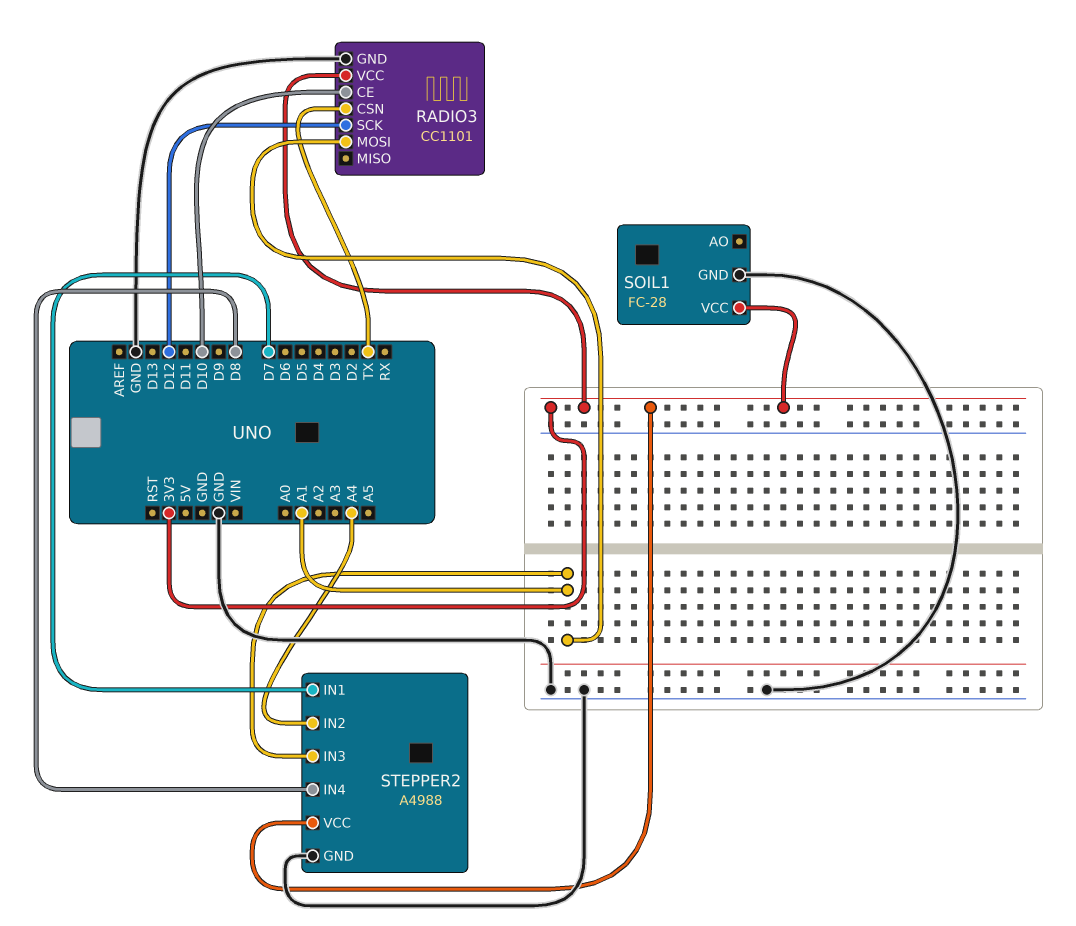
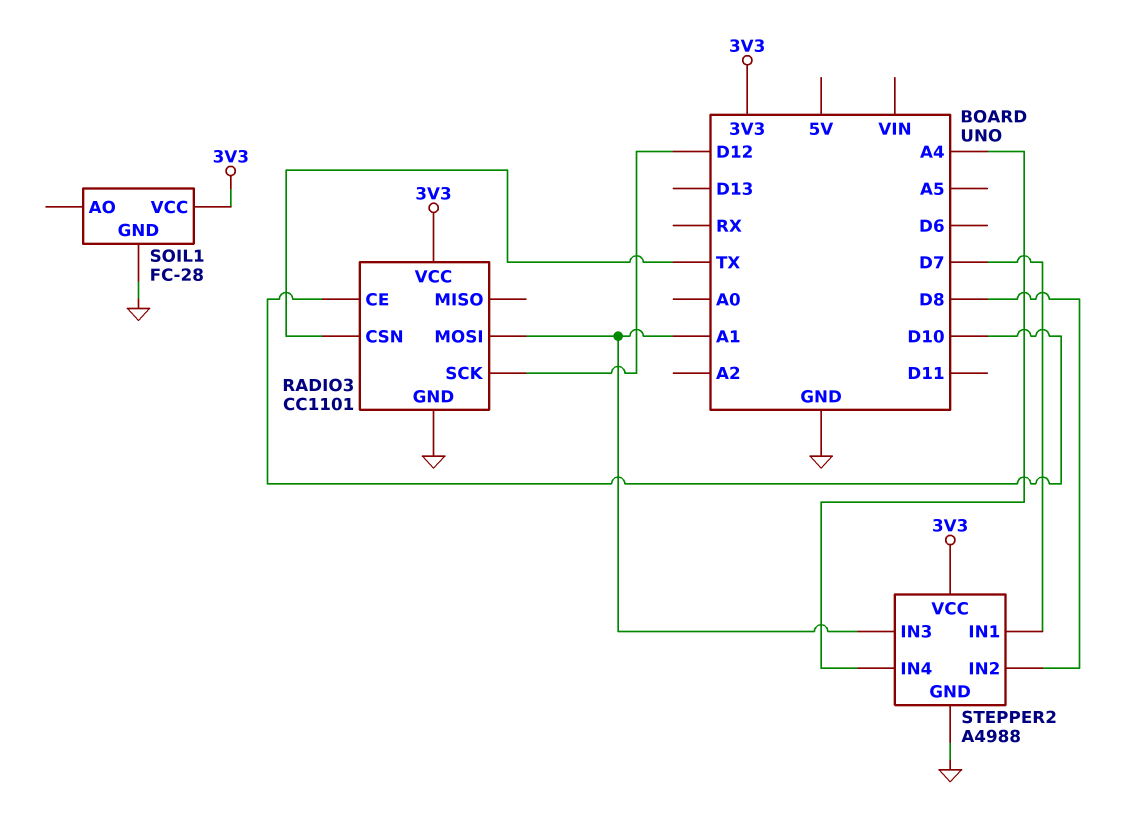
STEPPER2 pin IN2: A4 -> D8
STEPPER2 pin IN4: D8 -> A4

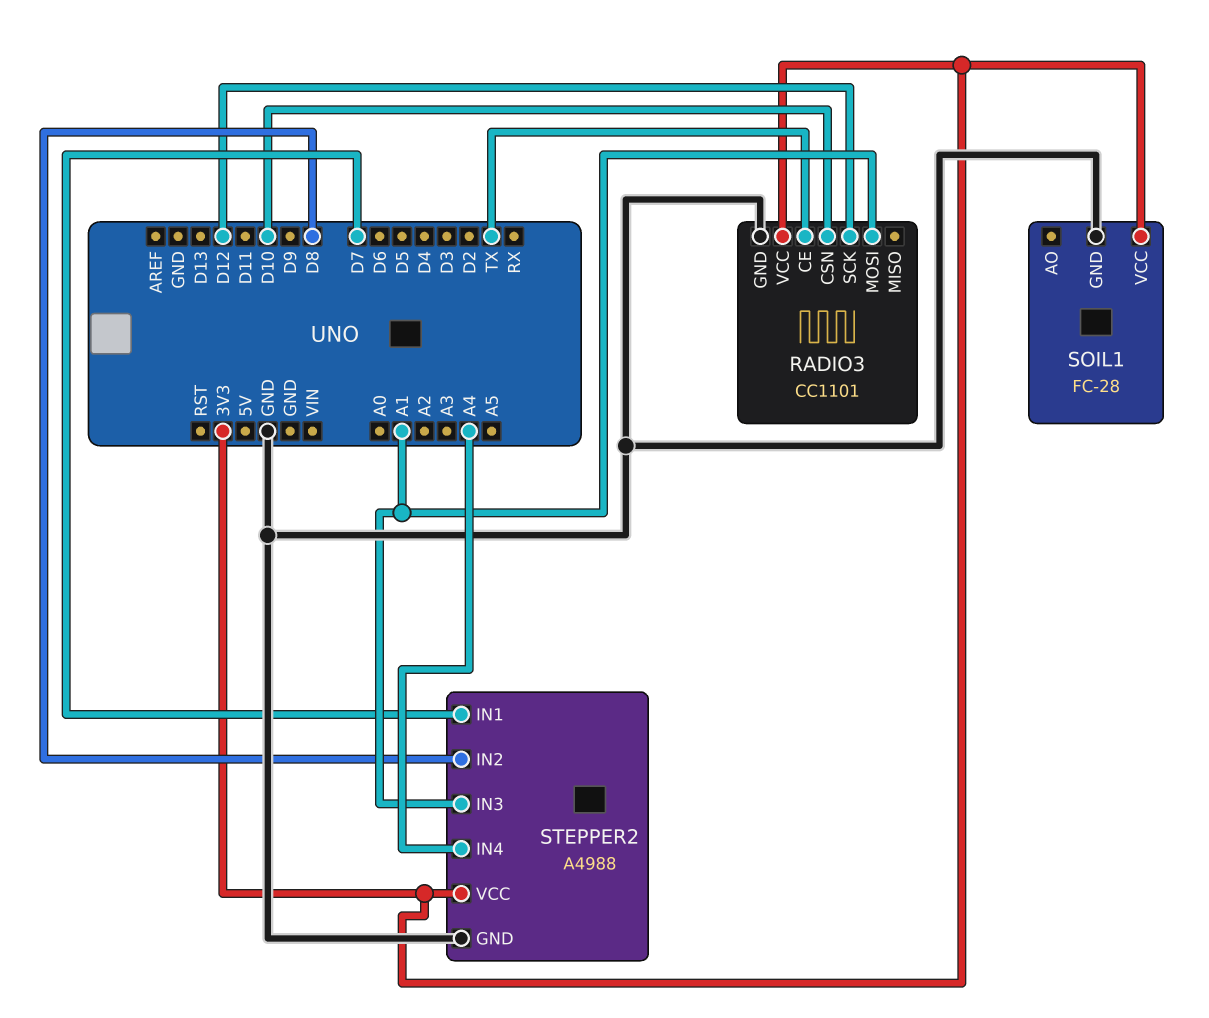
RADIO3 pin CE: D10 -> TX
RADIO3 pin CSN: TX -> D10

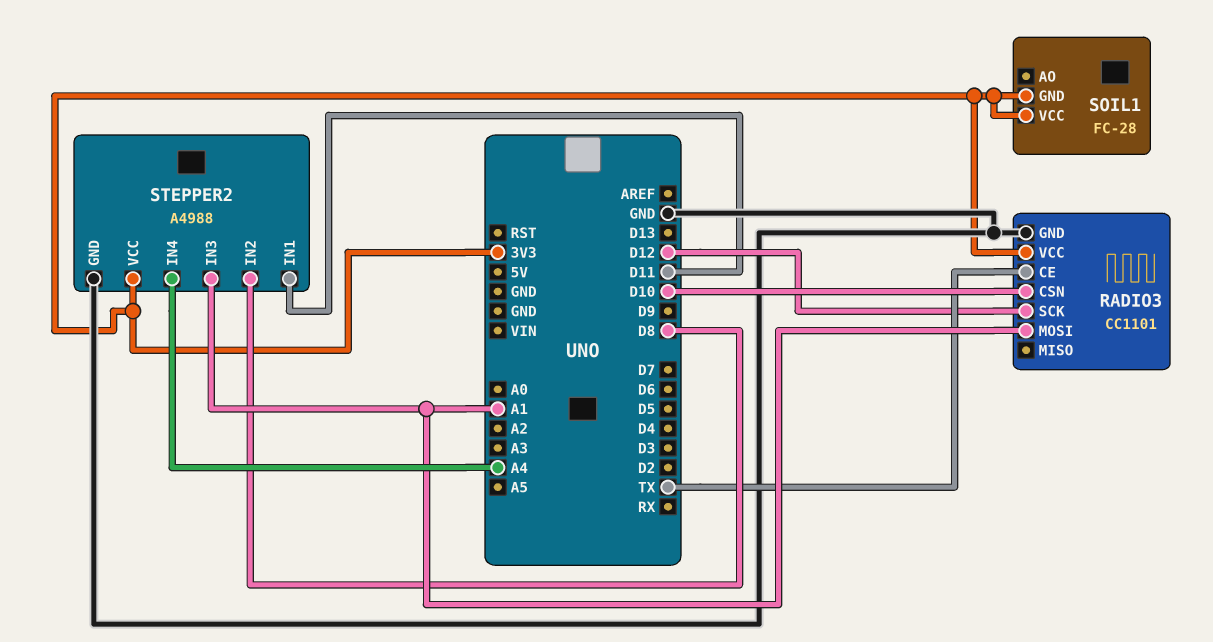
SOIL1 pin GND: GND -> 3V3
STEPPER2 pin IN1: D7 -> D11

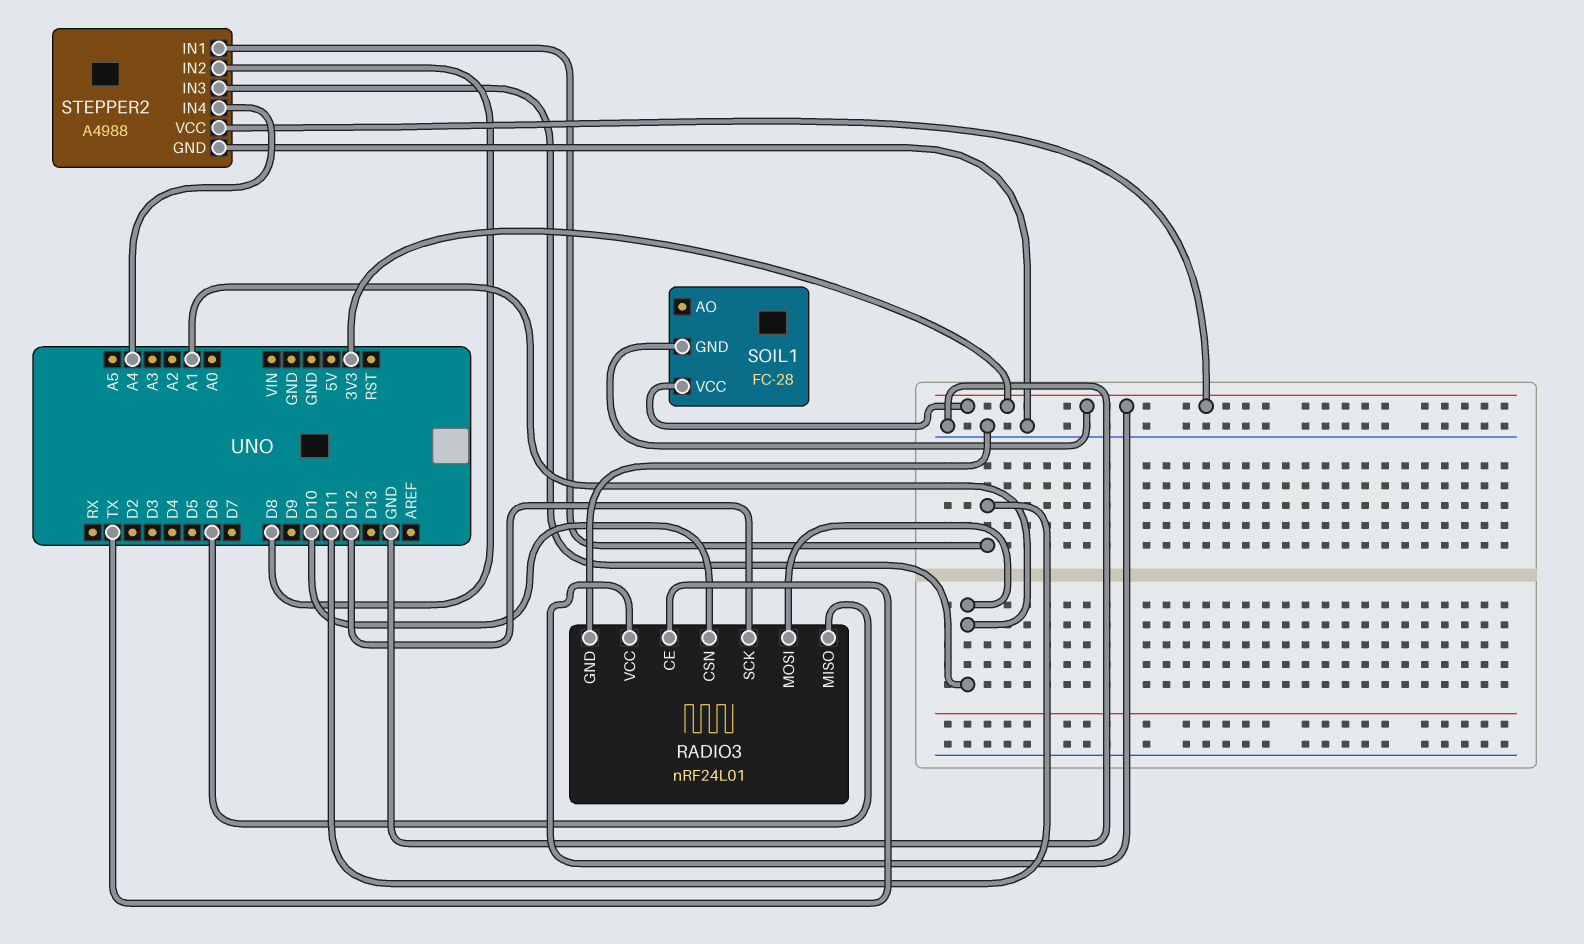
RADIO3: CC1101 -> nRF24L01
RADIO3 pin MISO: none -> D6

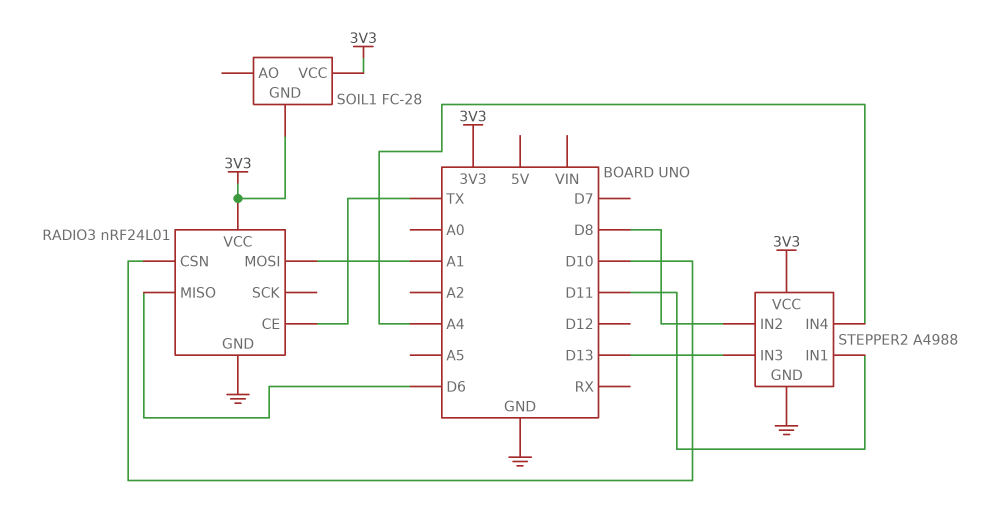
RADIO3 pin SCK: D12 -> none
STEPPER2 pin IN3: A1 -> D13

